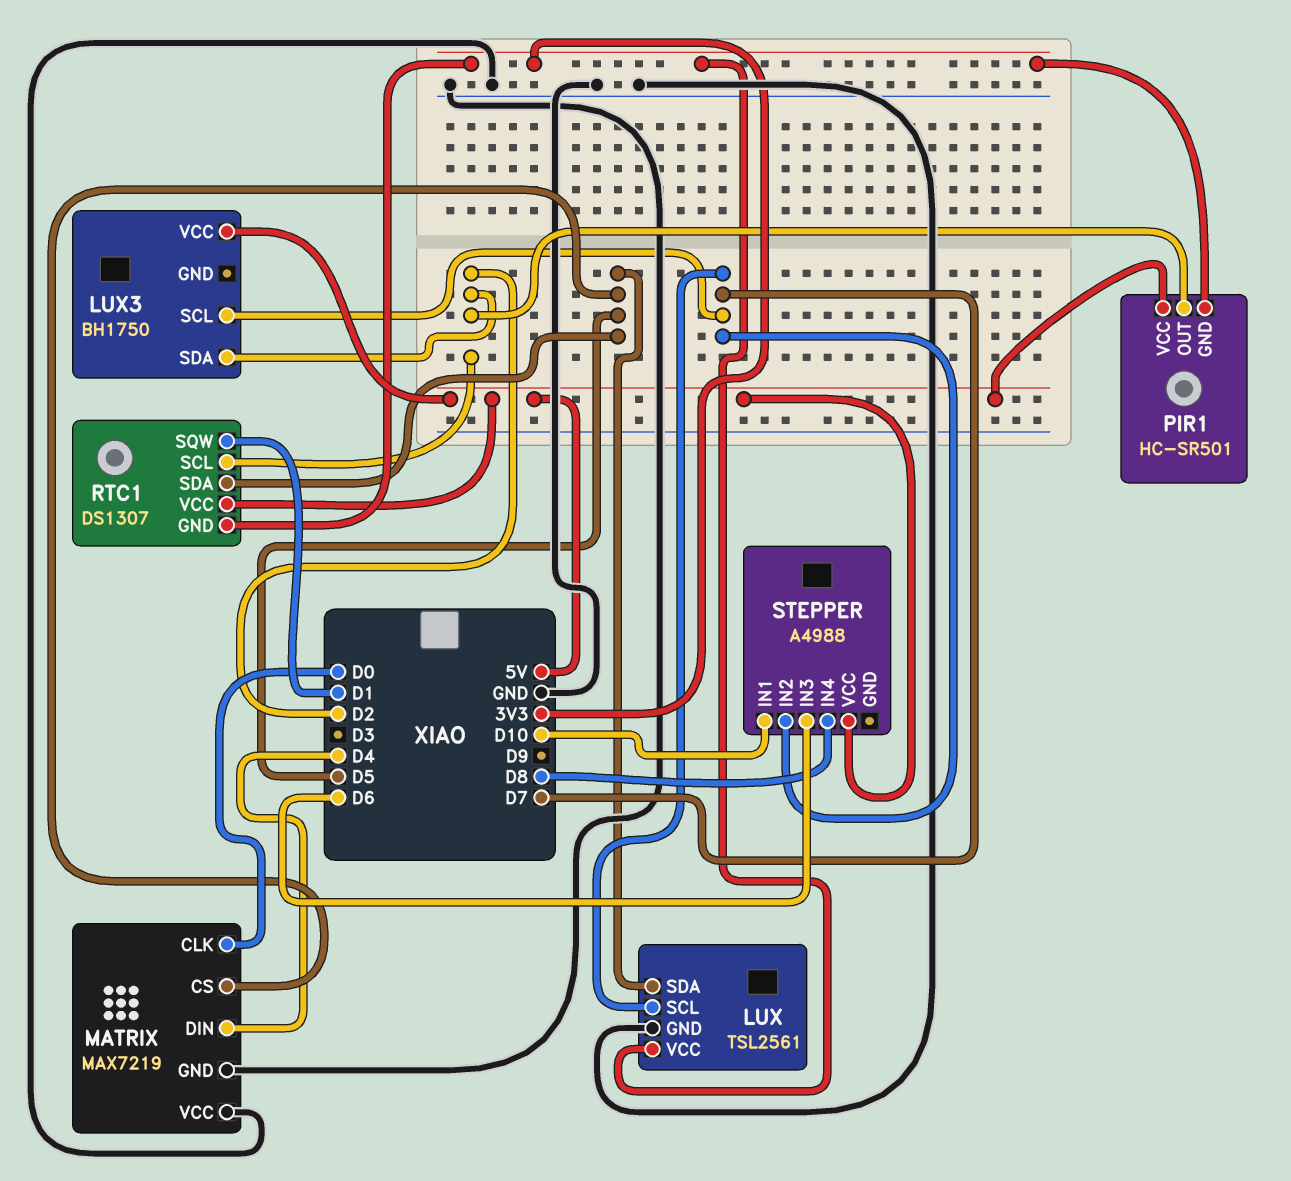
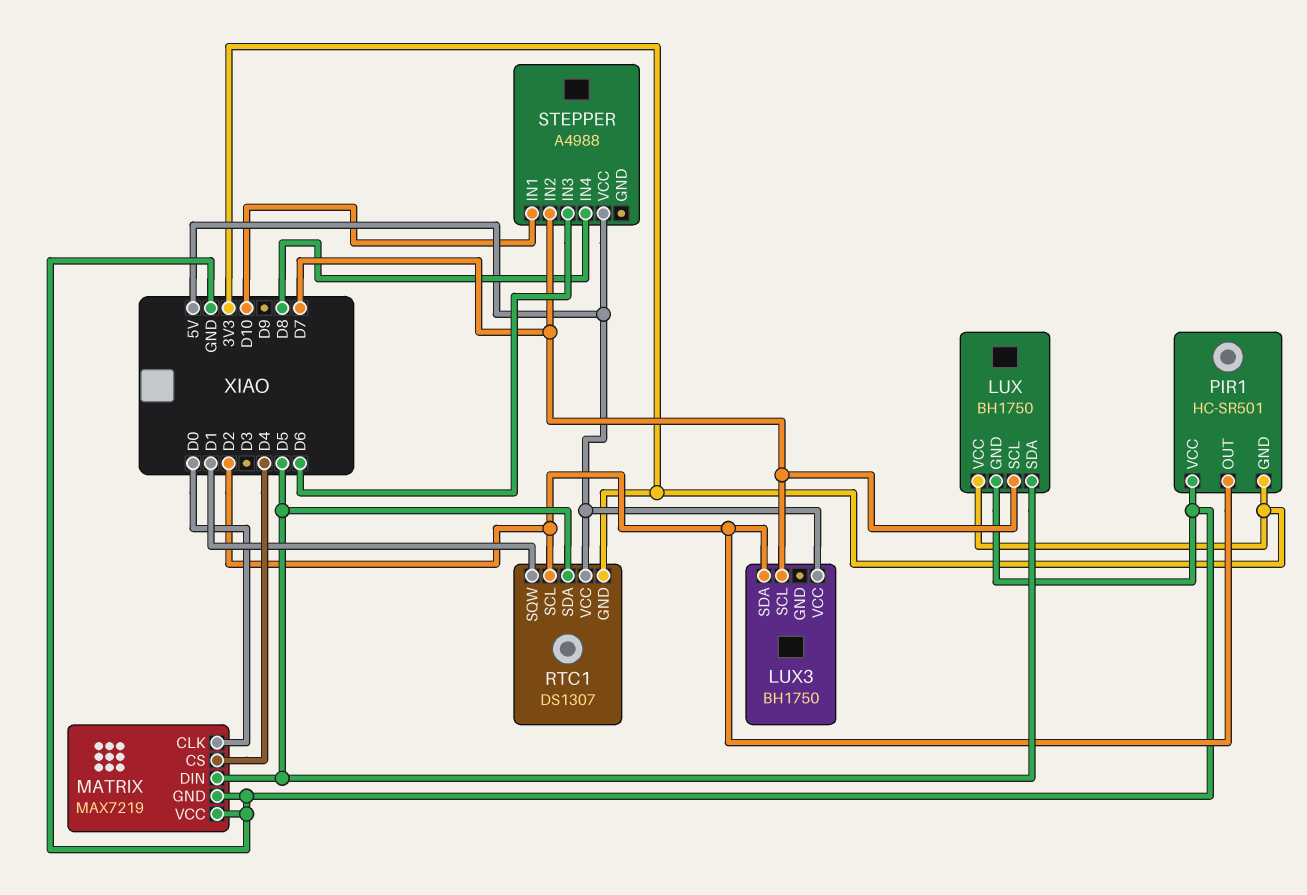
LUX: TSL2561 -> BH1750
MATRIX pin CS: D5 -> D4
MATRIX pin DIN: D4 -> D5
PIR1 pin VCC: 5V -> GND

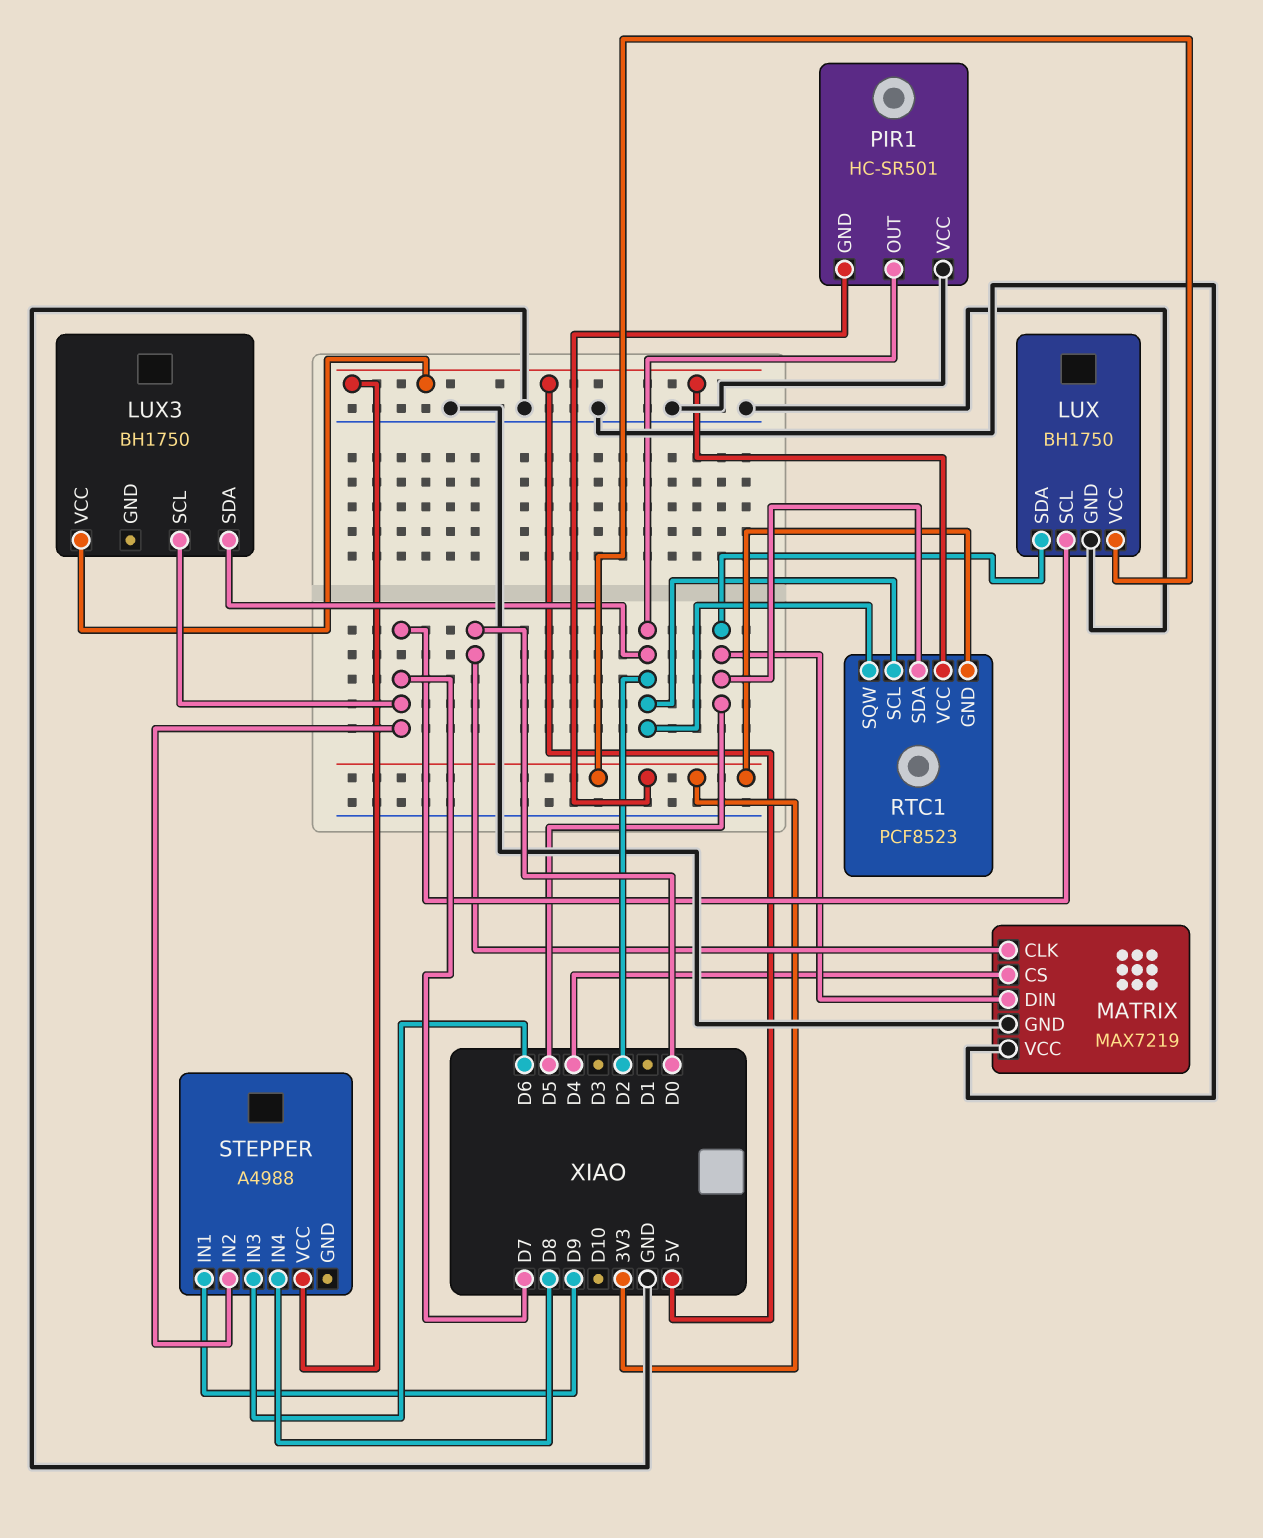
RTC1: DS1307 -> PCF8523
RTC1 pin SQW: D1 -> D2
STEPPER pin IN1: D10 -> D9

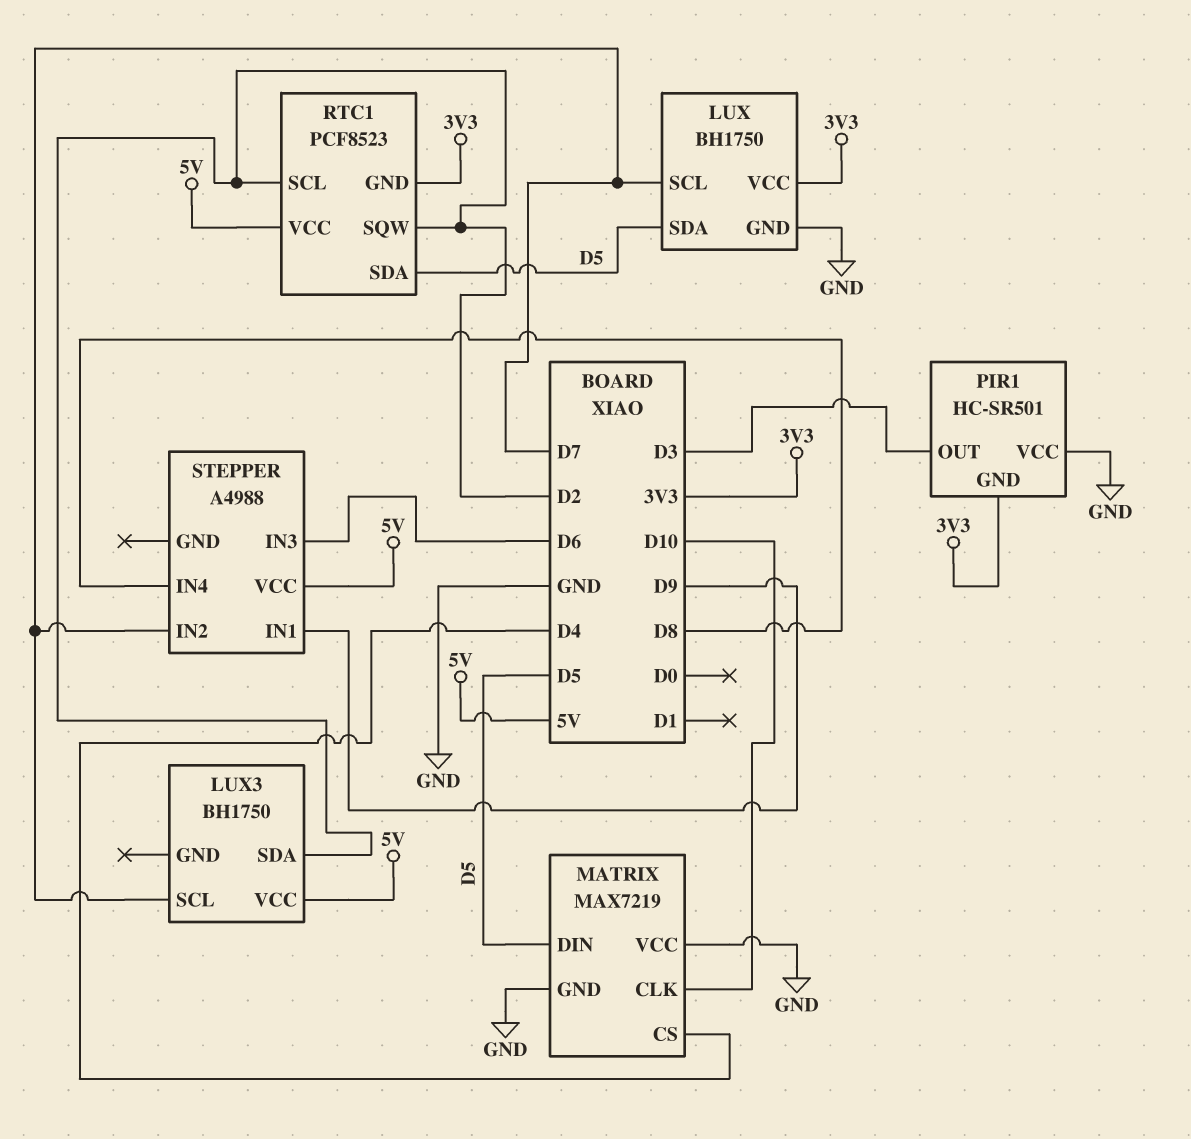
MATRIX pin CLK: D0 -> D10
PIR1 pin OUT: D2 -> D3

